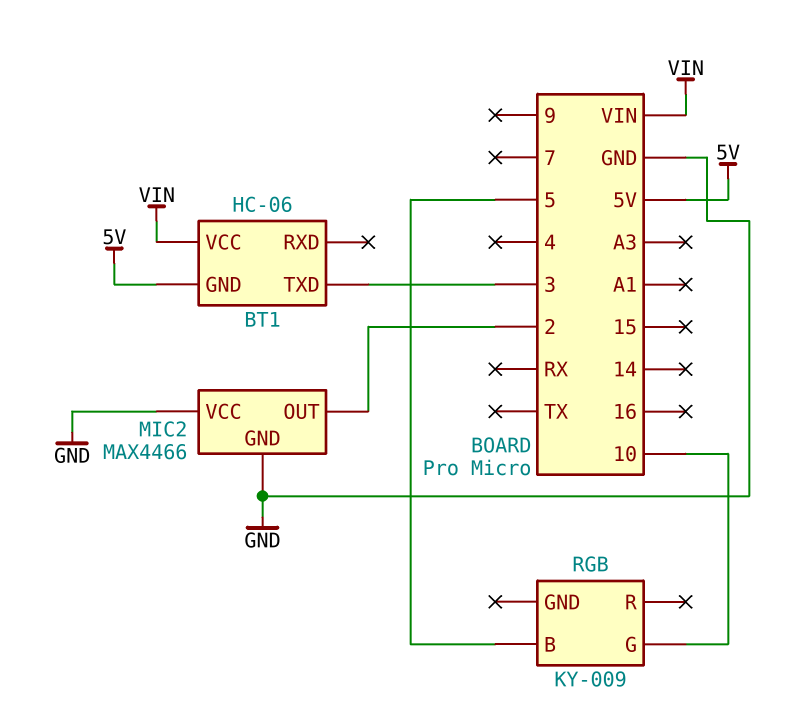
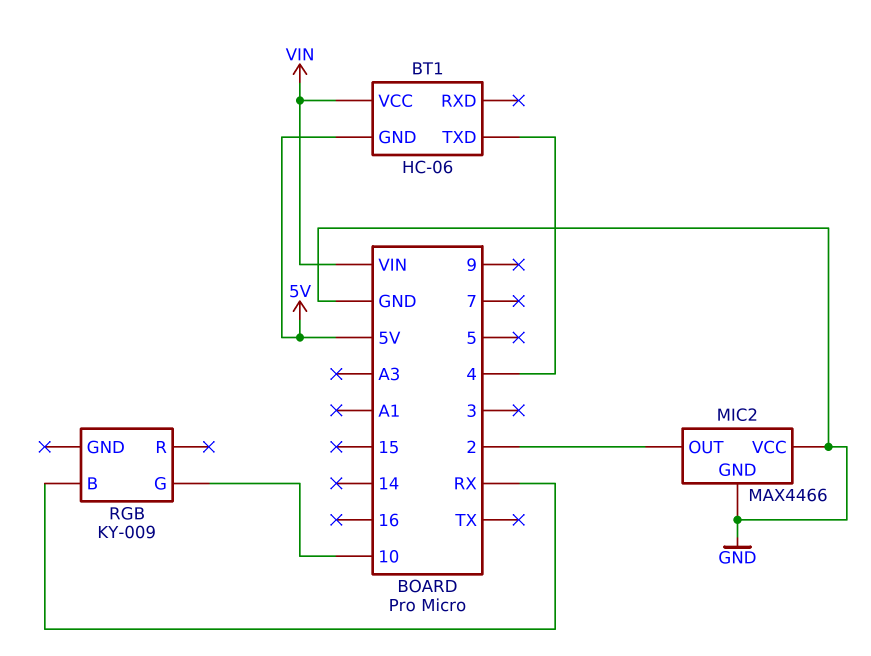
BT1 pin TXD: 3 -> 4
RGB pin B: 5 -> RX

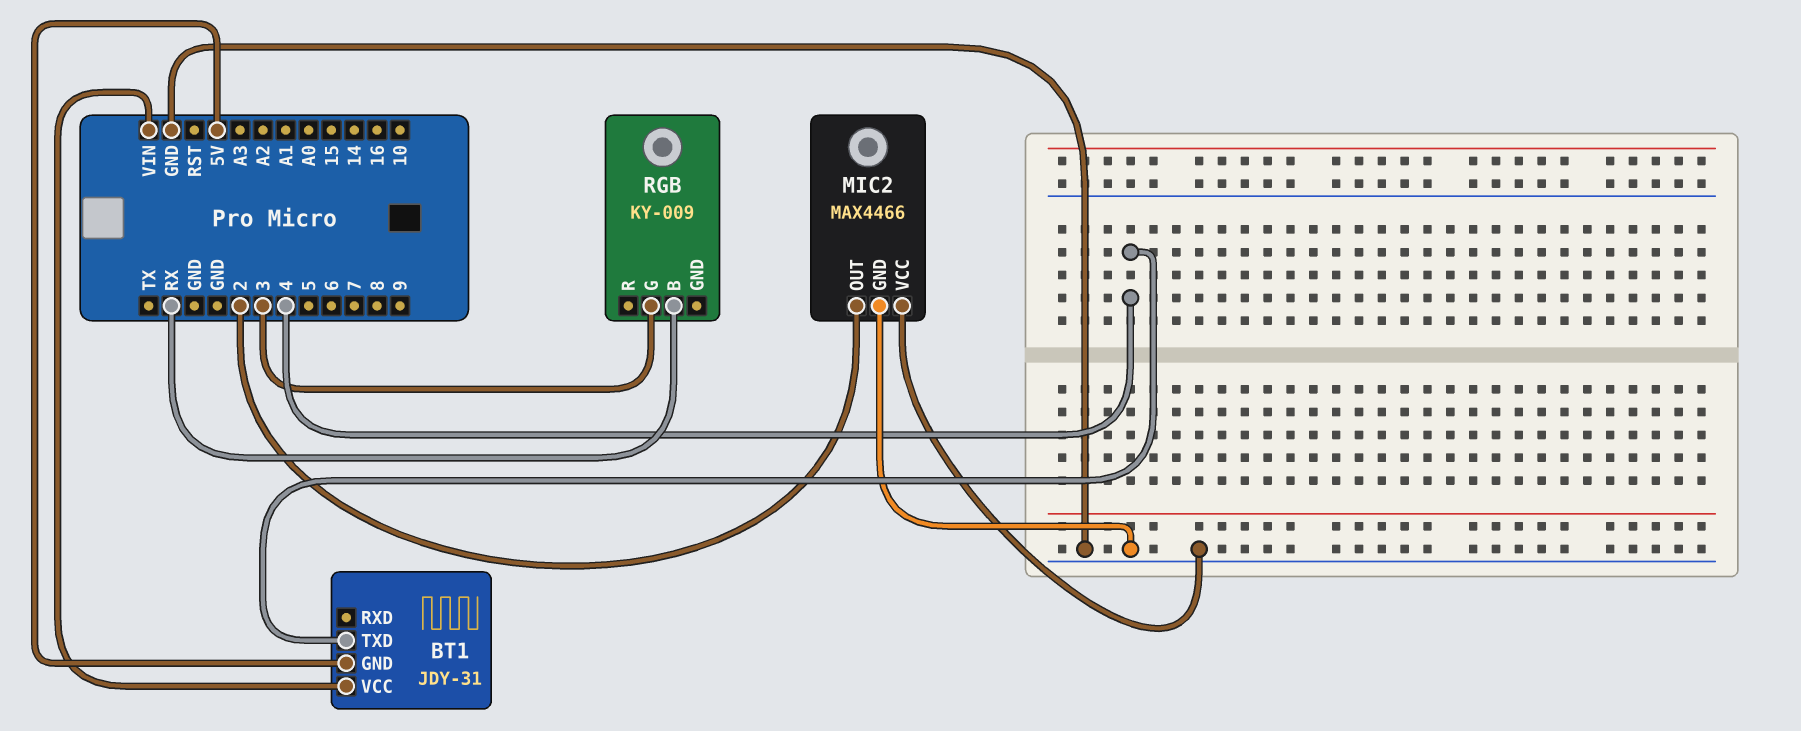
BT1: HC-06 -> JDY-31
RGB pin G: 10 -> 3

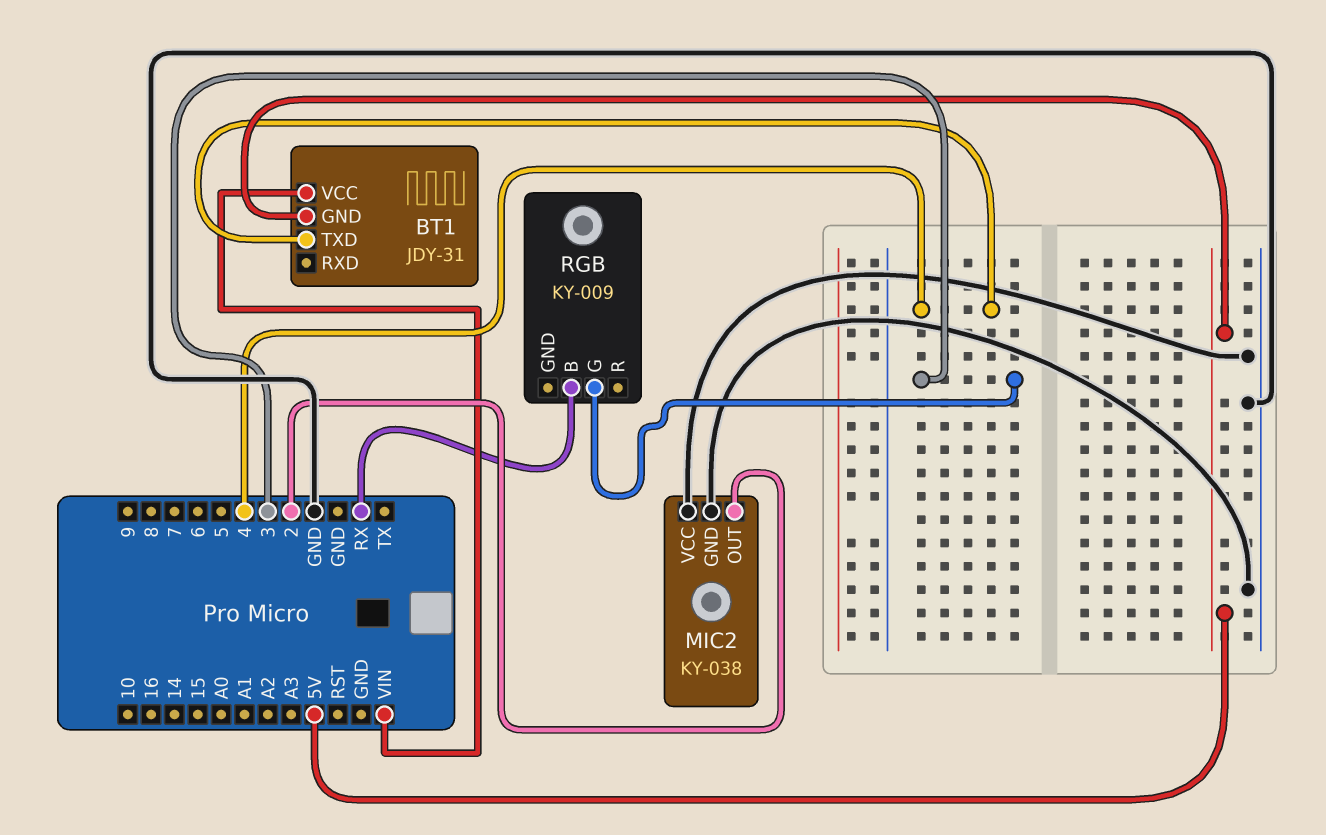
MIC2: MAX4466 -> KY-038

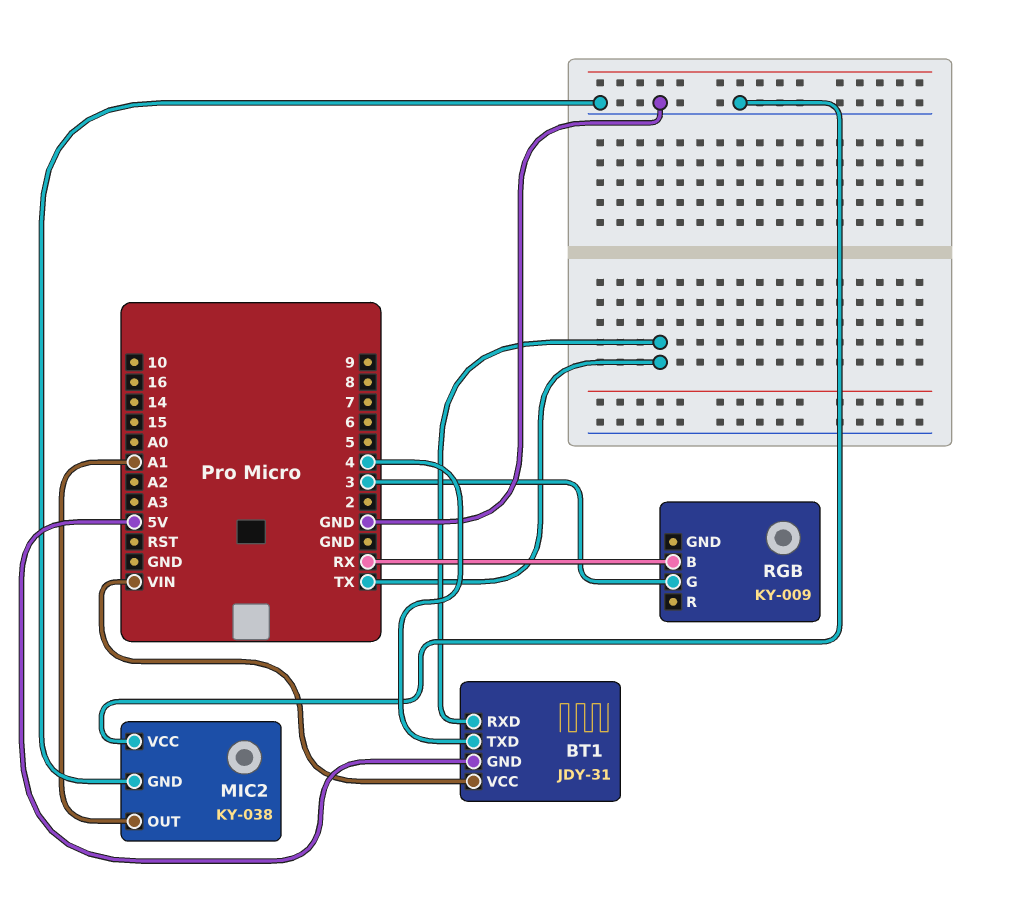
BT1 pin RXD: none -> TX
MIC2 pin OUT: 2 -> A1

